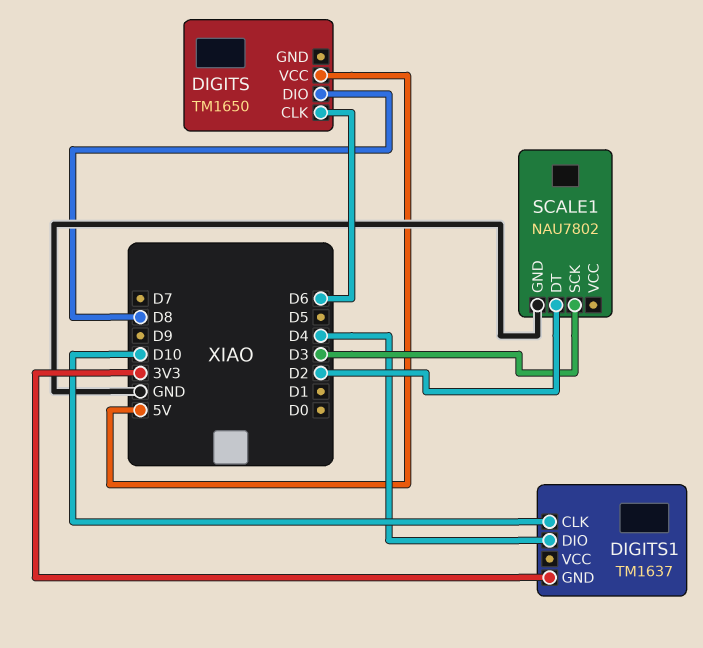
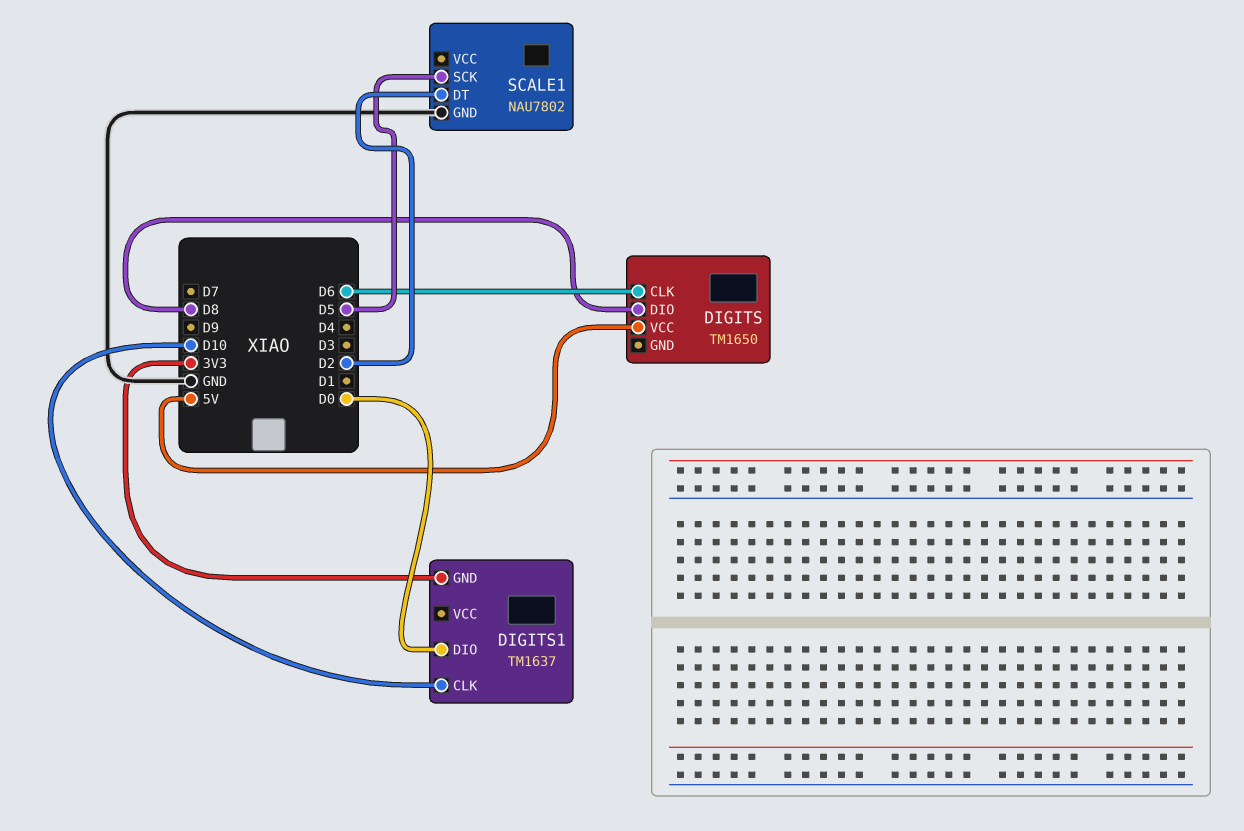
DIGITS1 pin DIO: D4 -> D0
SCALE1 pin SCK: D3 -> D5

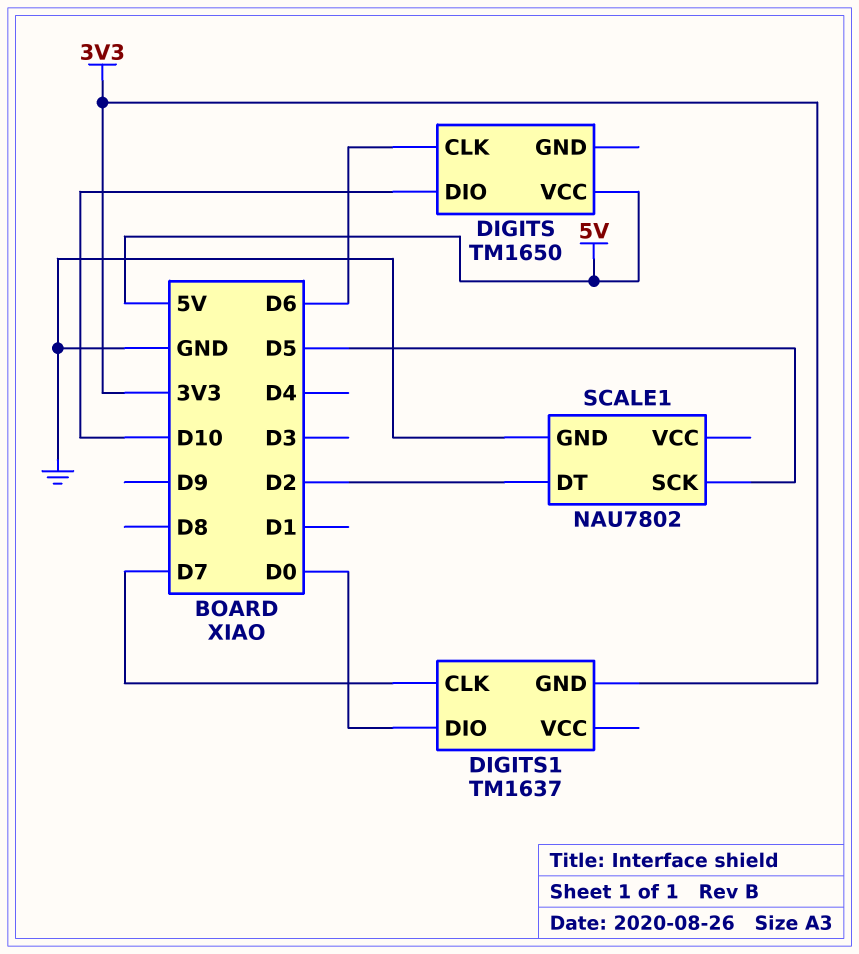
DIGITS pin DIO: D8 -> D10
DIGITS1 pin CLK: D10 -> D7

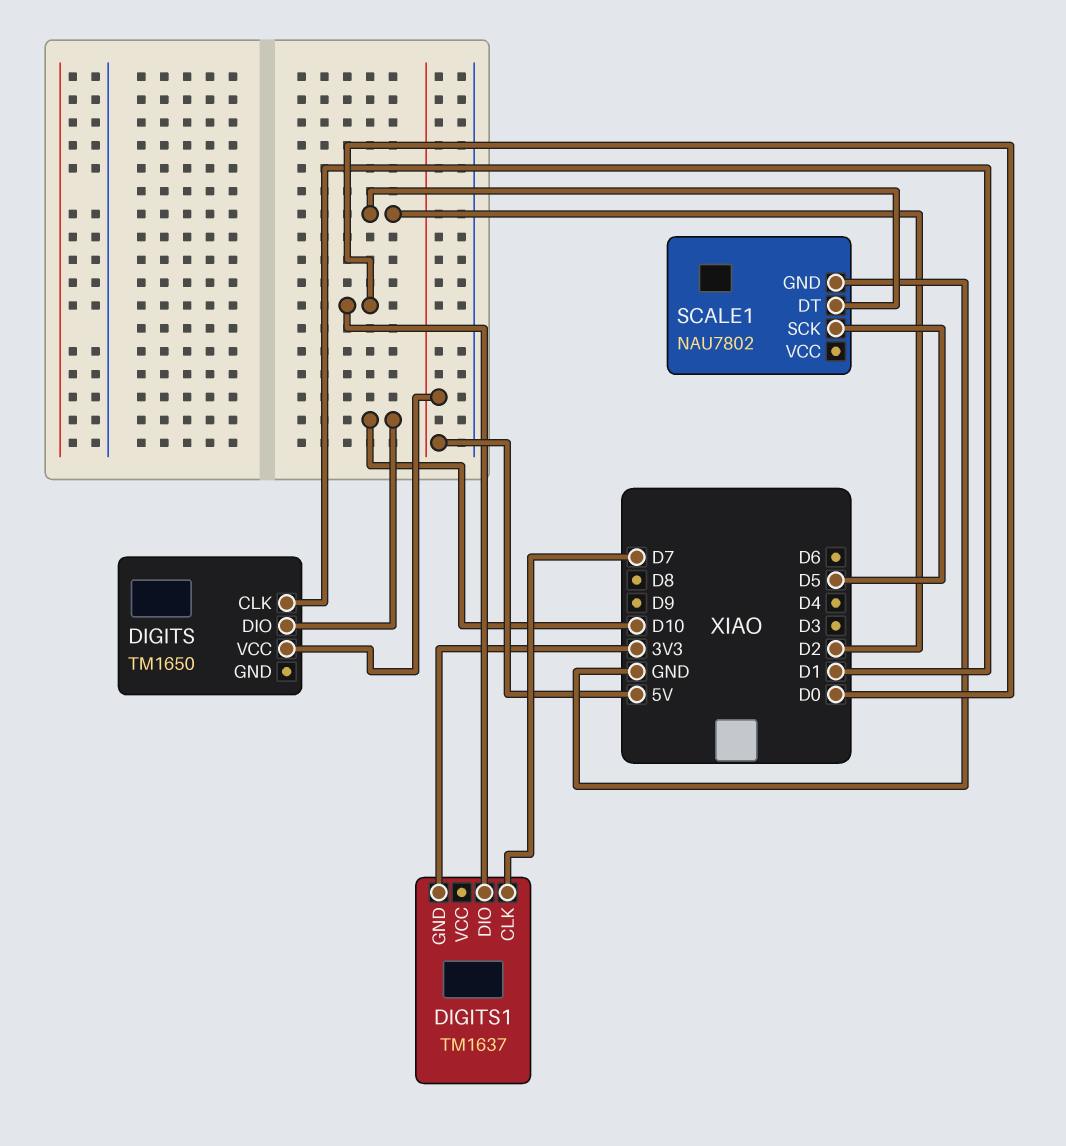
DIGITS pin CLK: D6 -> D1

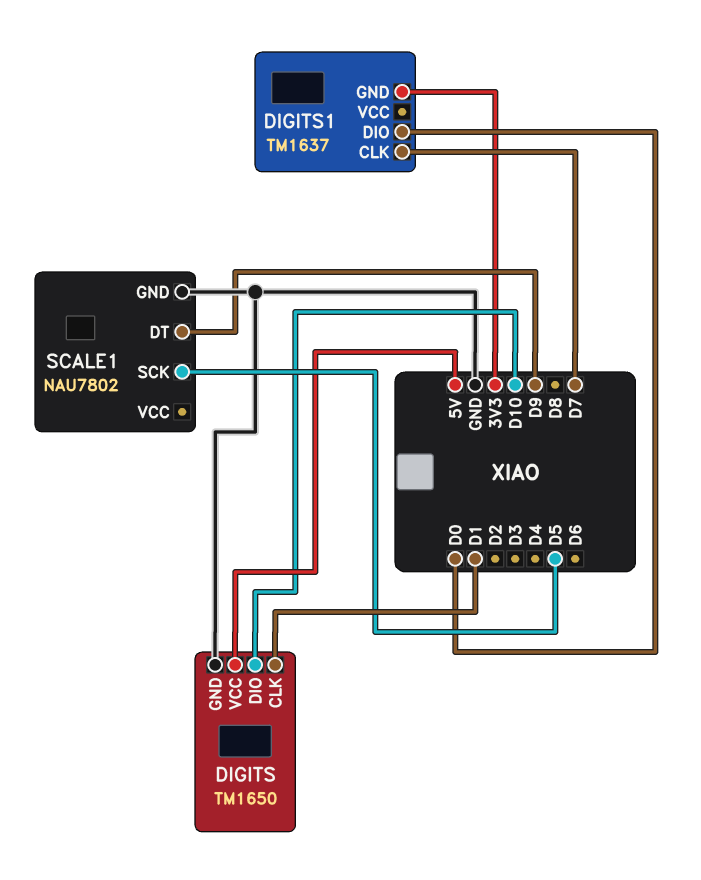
DIGITS pin GND: none -> GND
SCALE1 pin DT: D2 -> D9

